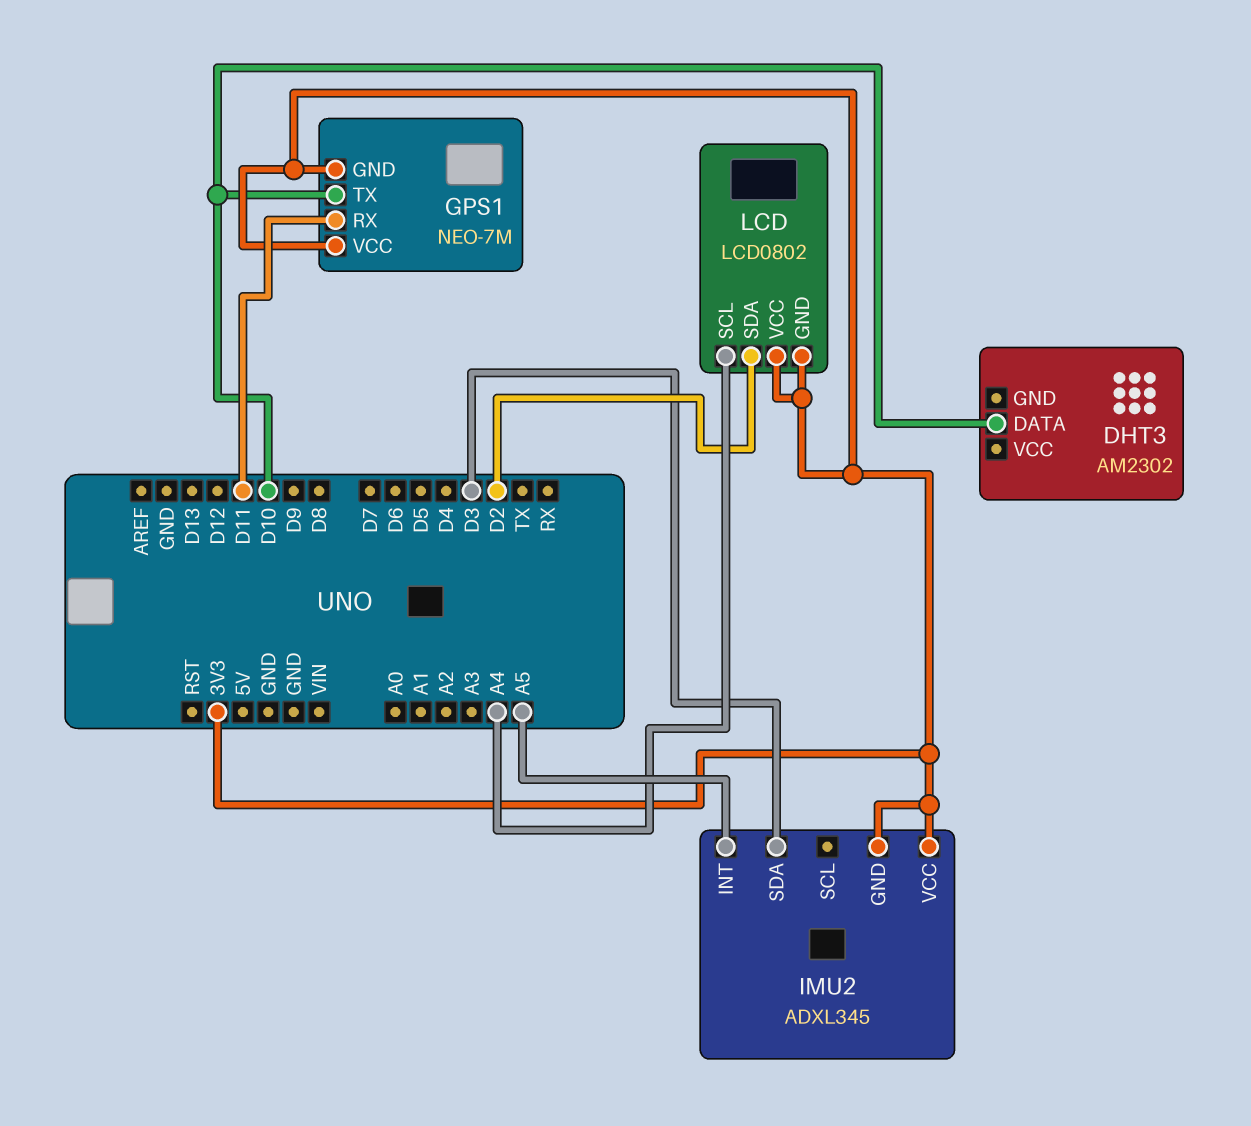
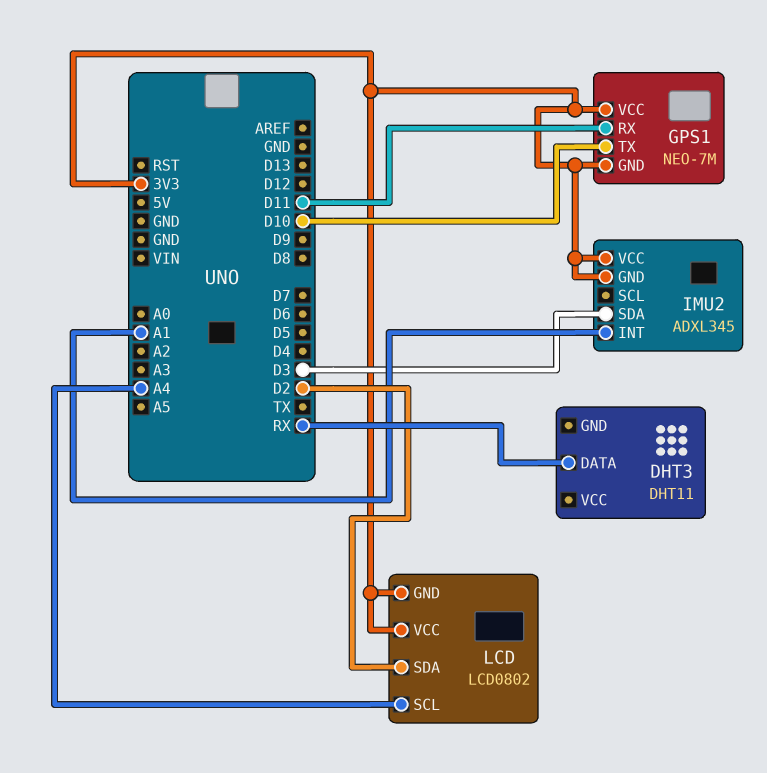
DHT3: AM2302 -> DHT11
DHT3 pin DATA: D10 -> RX
IMU2 pin INT: A5 -> A1

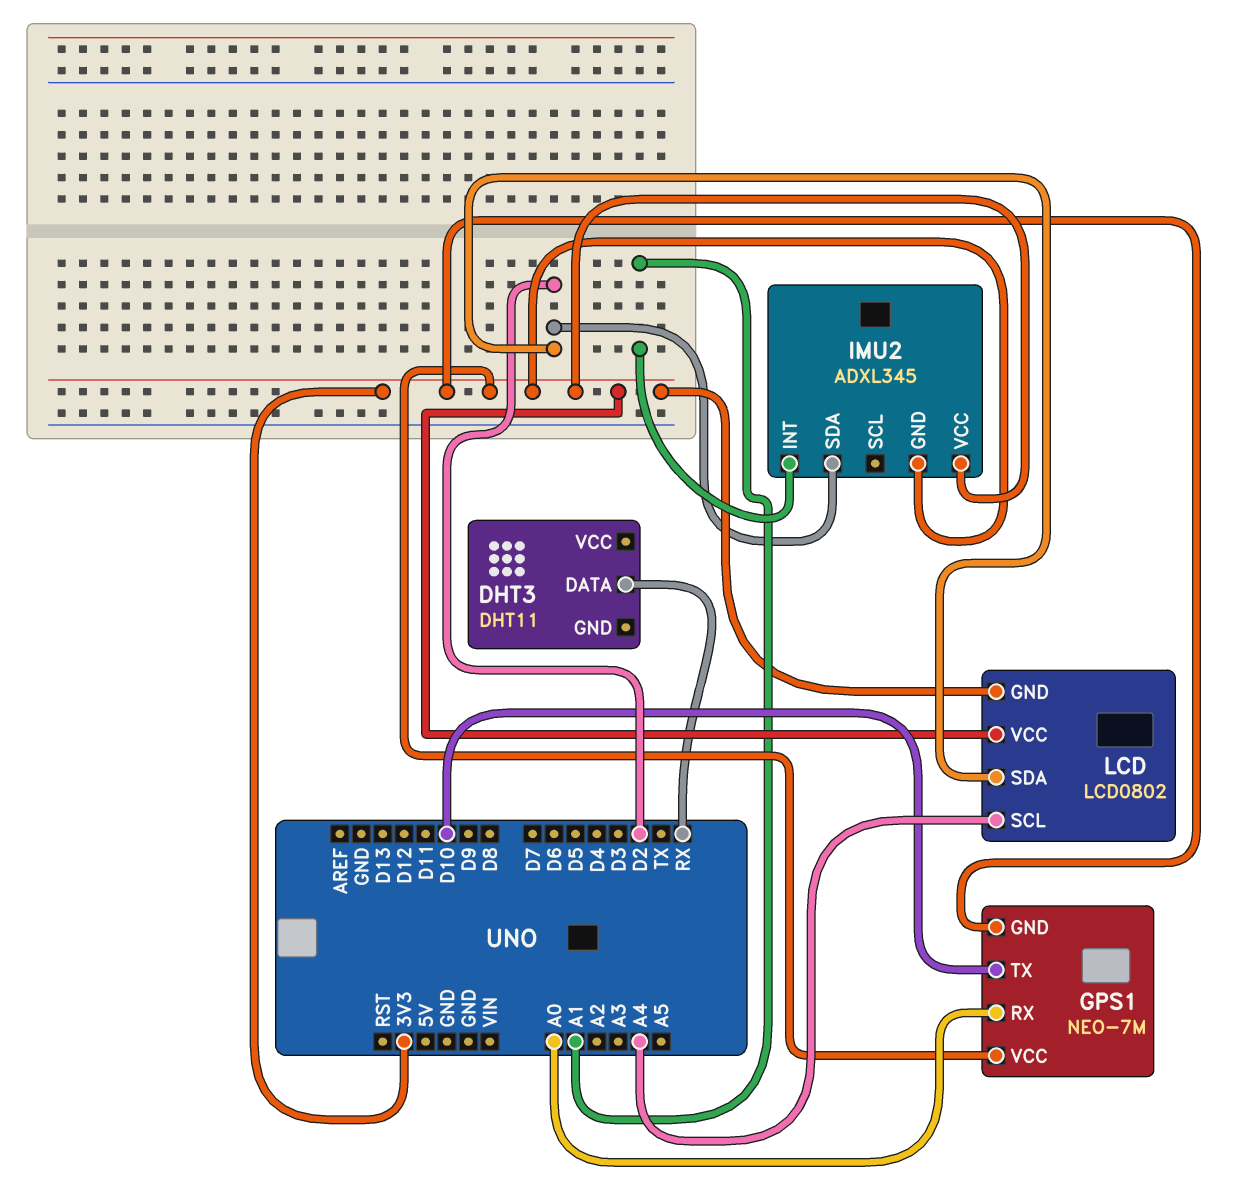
GPS1 pin RX: D11 -> A0
IMU2 pin SDA: D3 -> D2

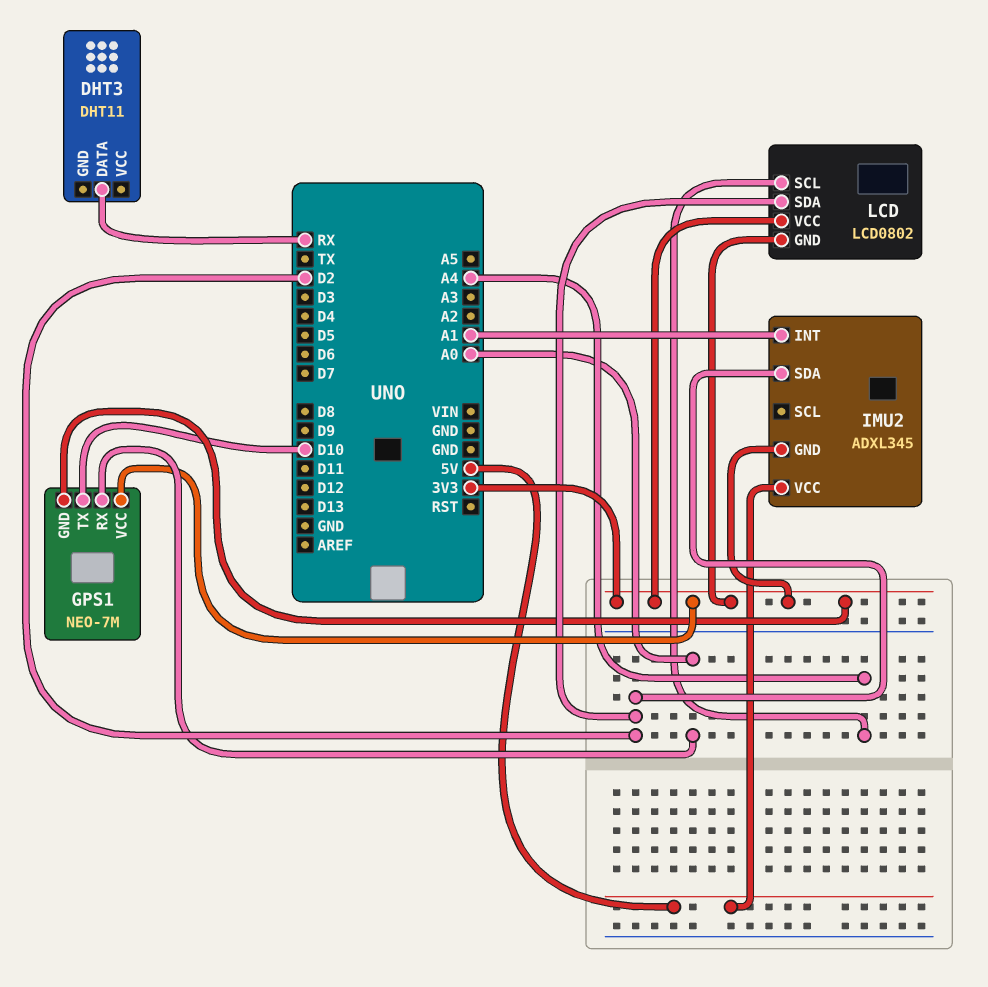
IMU2 pin VCC: 3V3 -> 5V

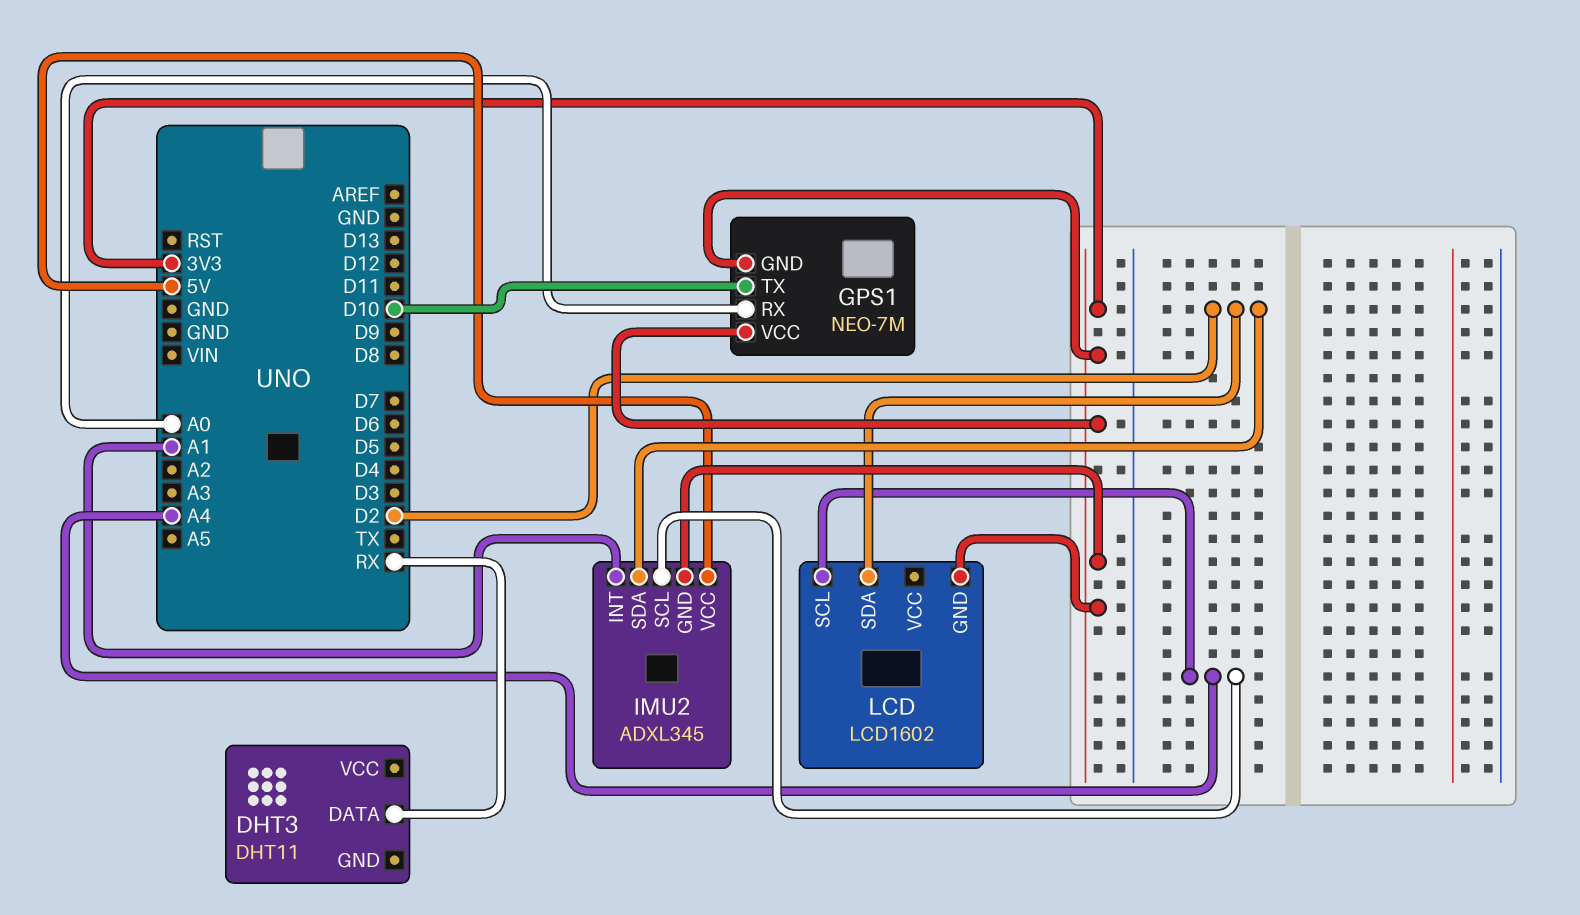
IMU2 pin SCL: none -> A4
LCD: LCD0802 -> LCD1602
LCD pin VCC: 3V3 -> none

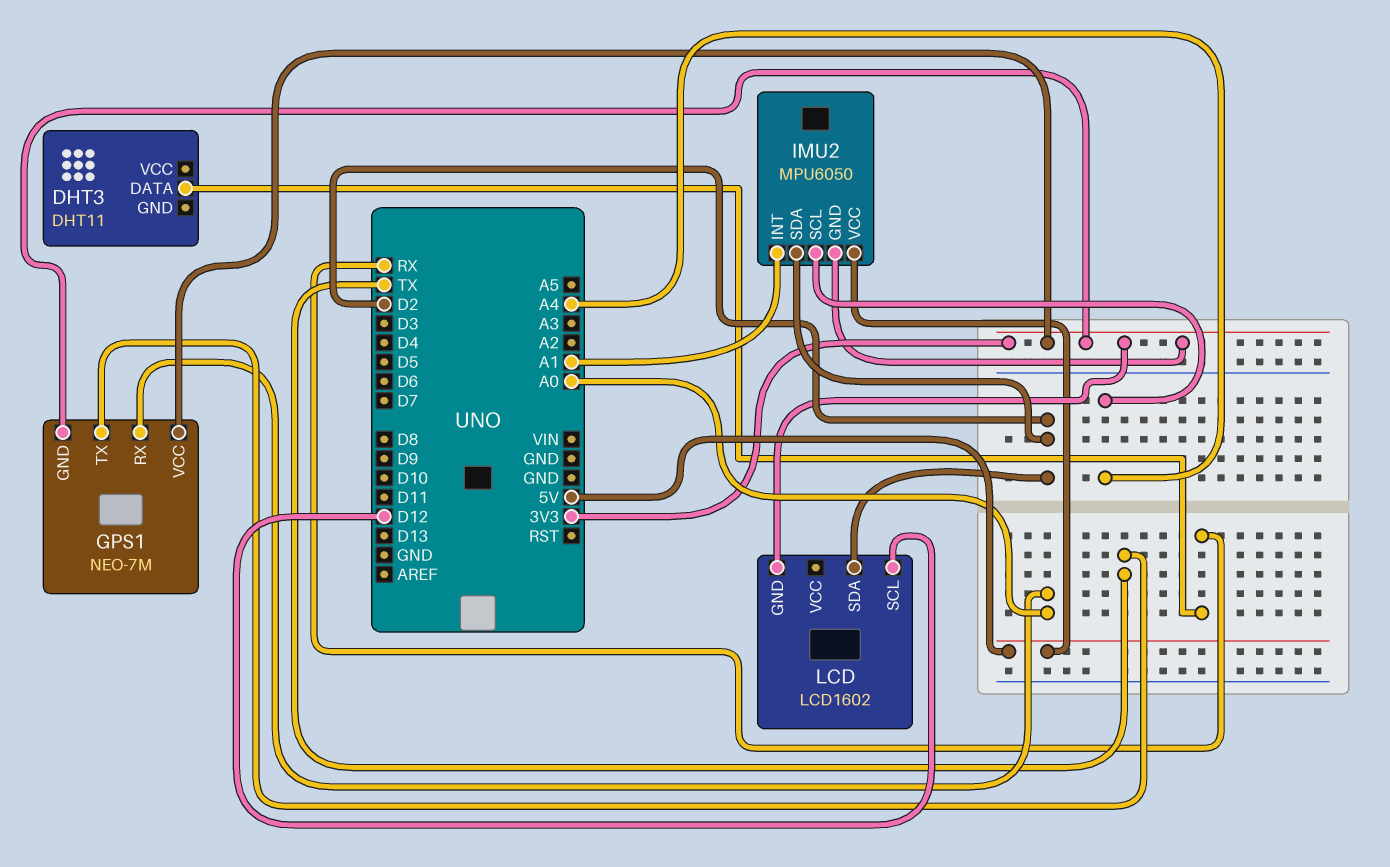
GPS1 pin TX: D10 -> TX
IMU2: ADXL345 -> MPU6050
LCD pin SCL: A4 -> D12

